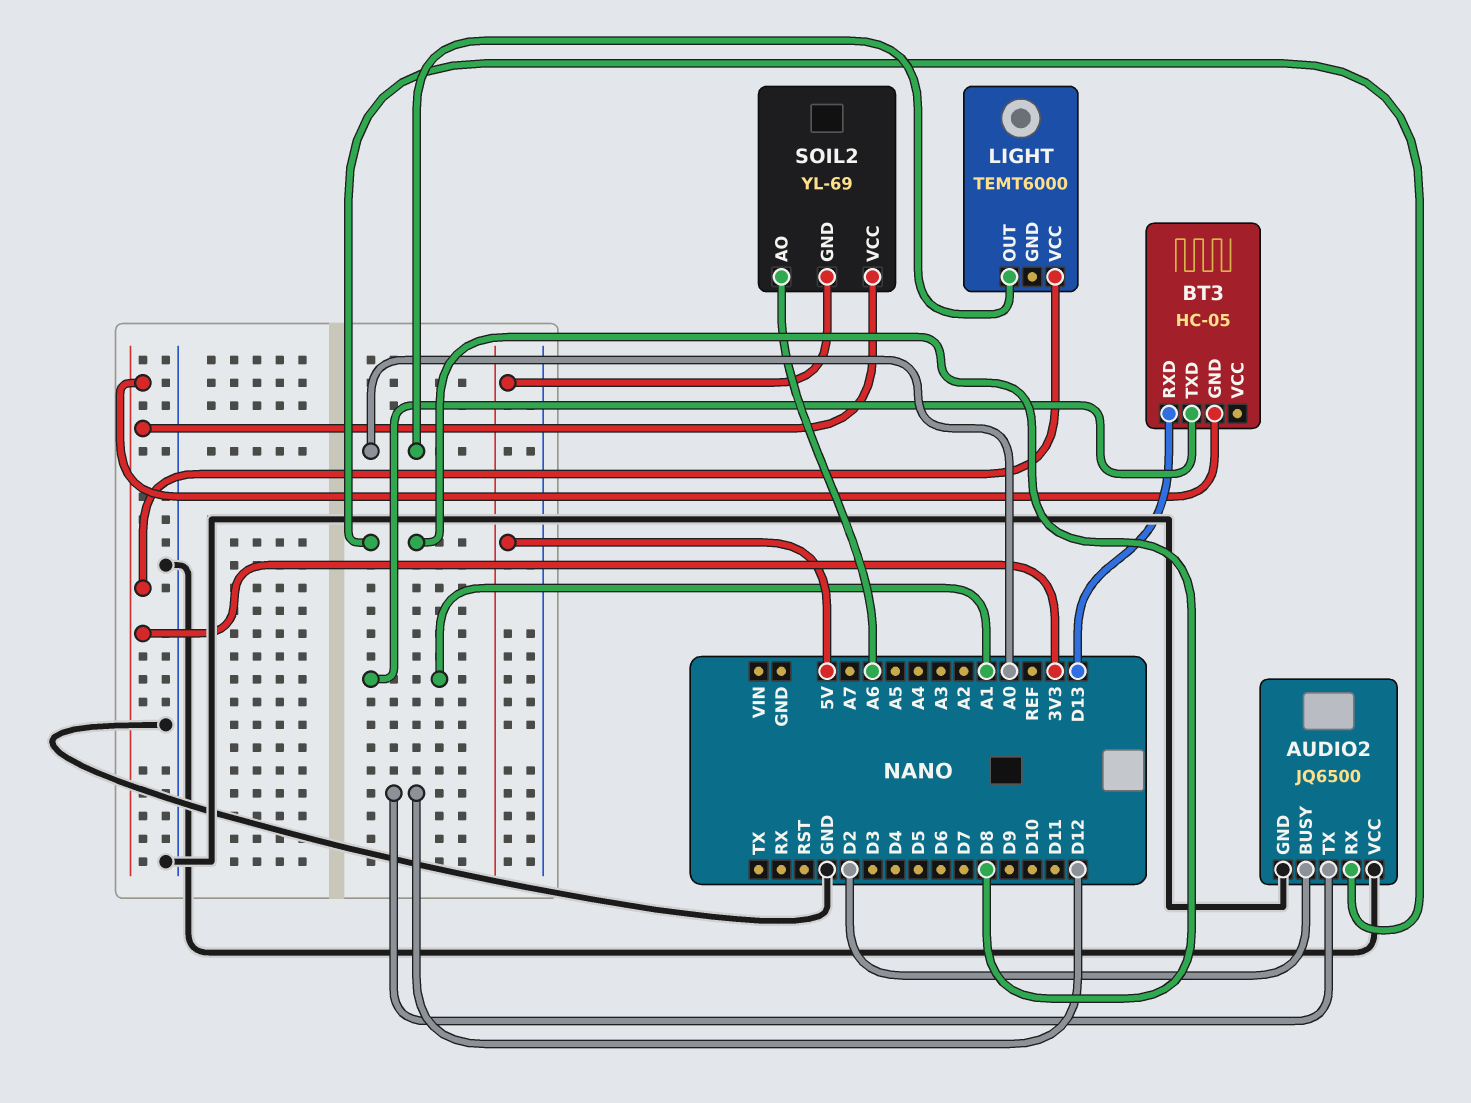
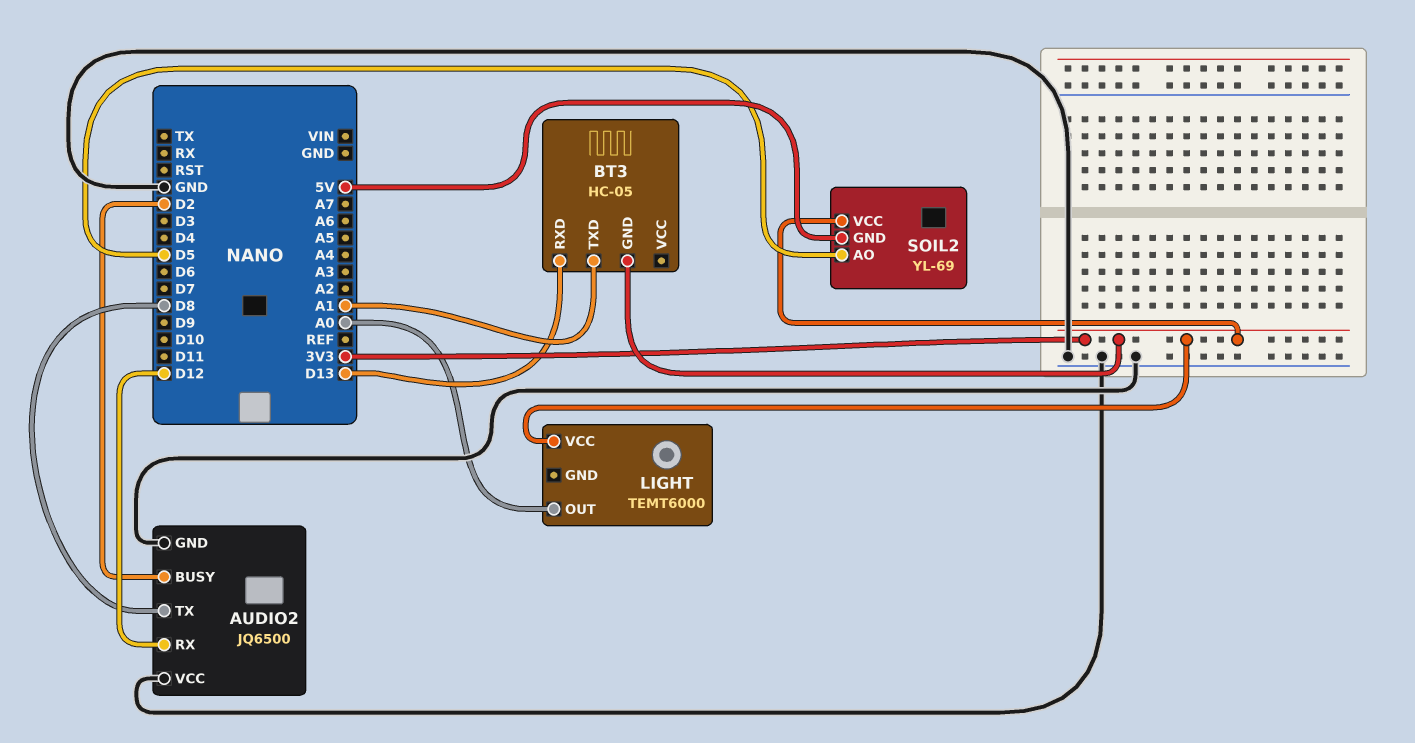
AUDIO2 pin RX: D8 -> D12
AUDIO2 pin TX: D12 -> D8
SOIL2 pin AO: A6 -> D5

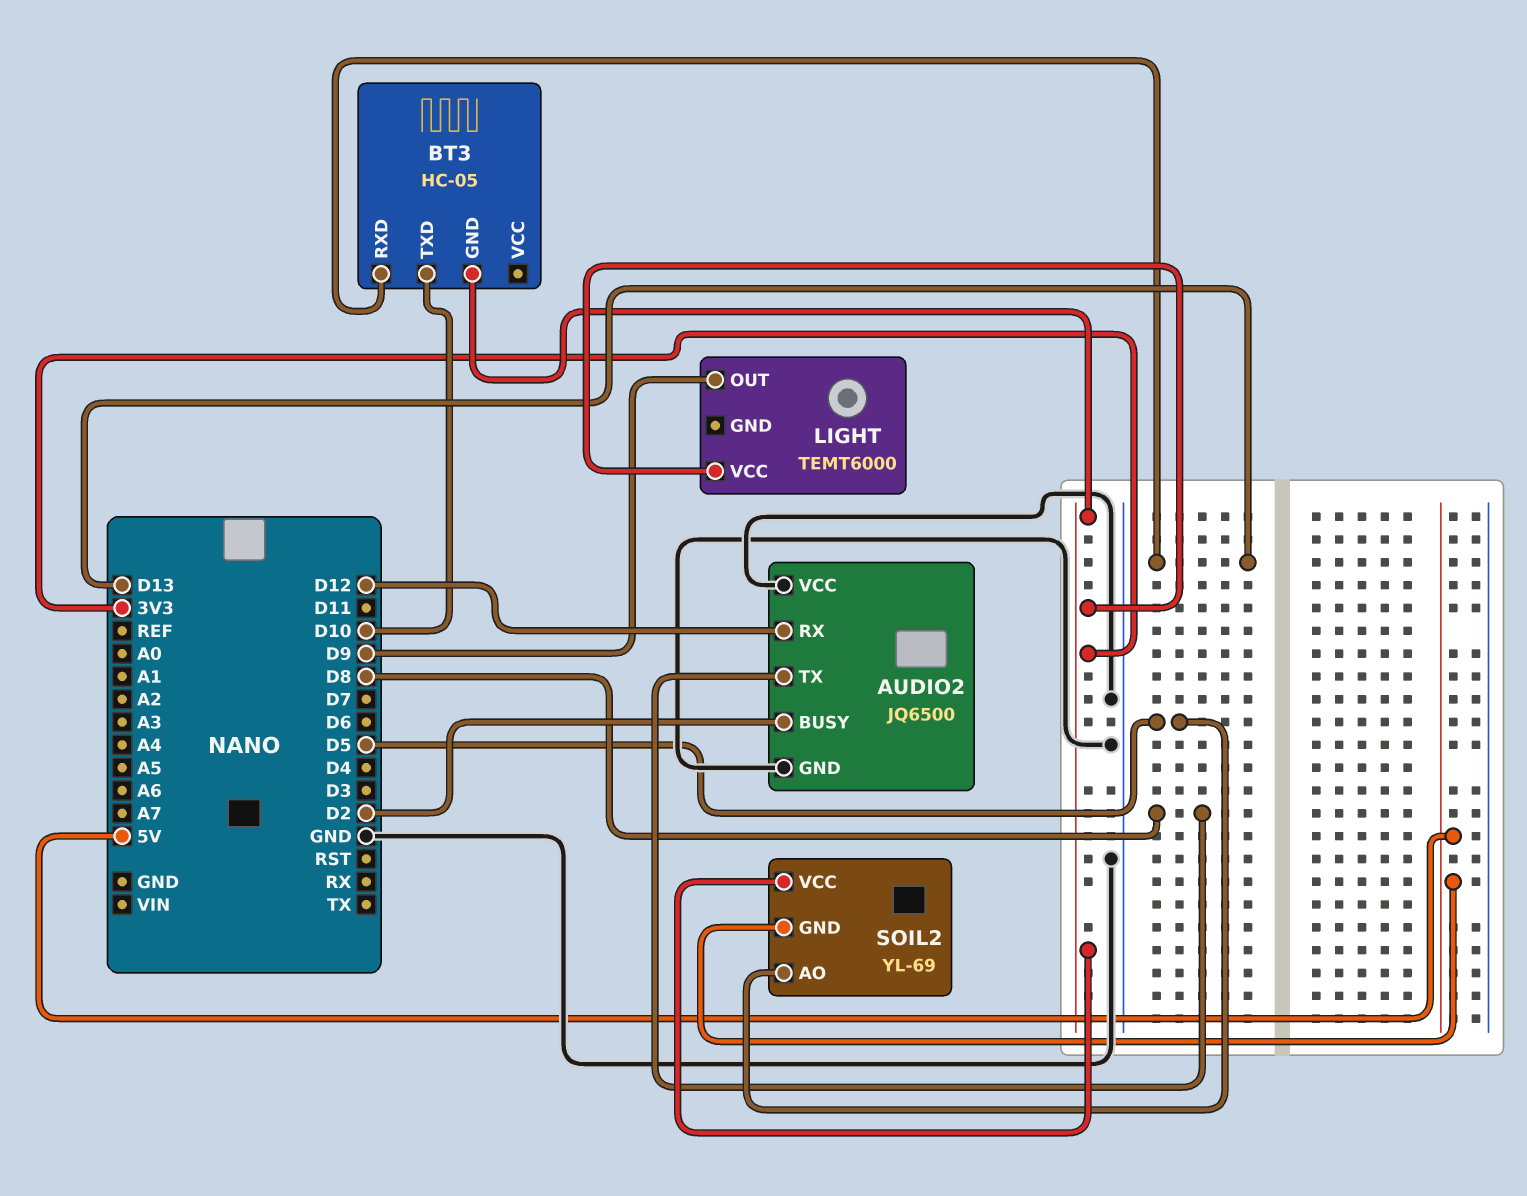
BT3 pin TXD: A1 -> D10
LIGHT pin OUT: A0 -> D9

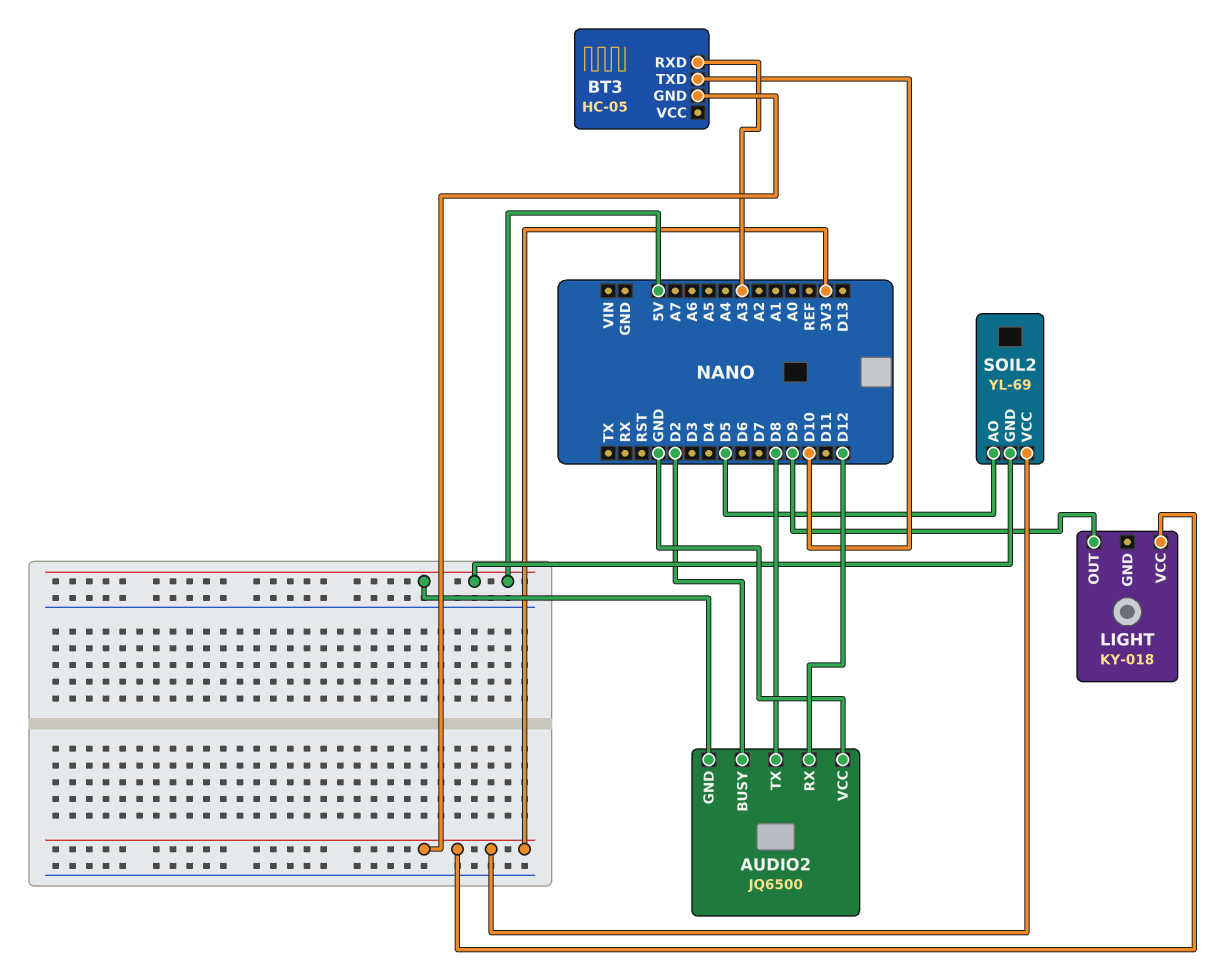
AUDIO2 pin GND: GND -> 5V
BT3 pin RXD: D13 -> A3
LIGHT: TEMT6000 -> KY-018

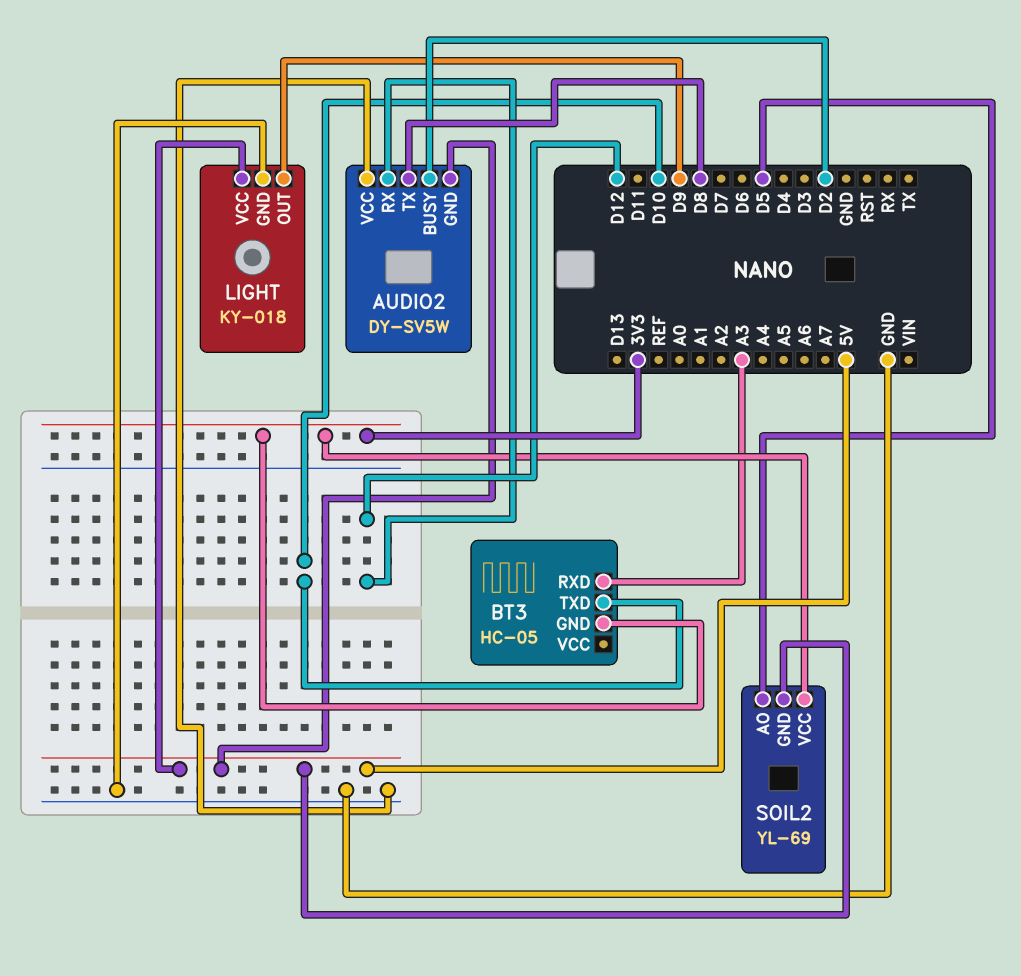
AUDIO2: JQ6500 -> DY-SV5W
LIGHT pin GND: none -> GND
LIGHT pin VCC: 3V3 -> 5V

